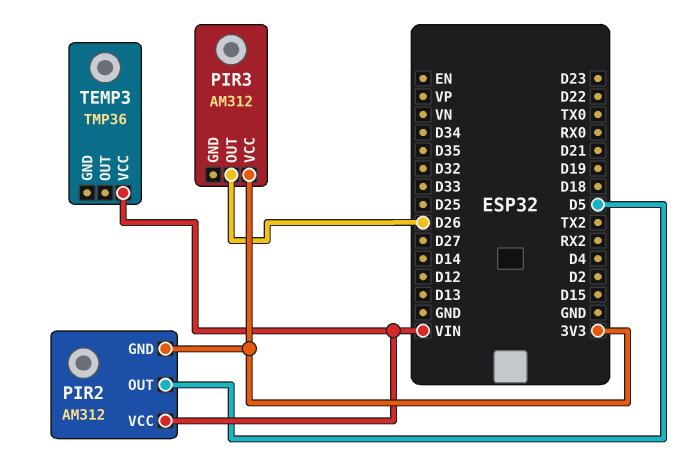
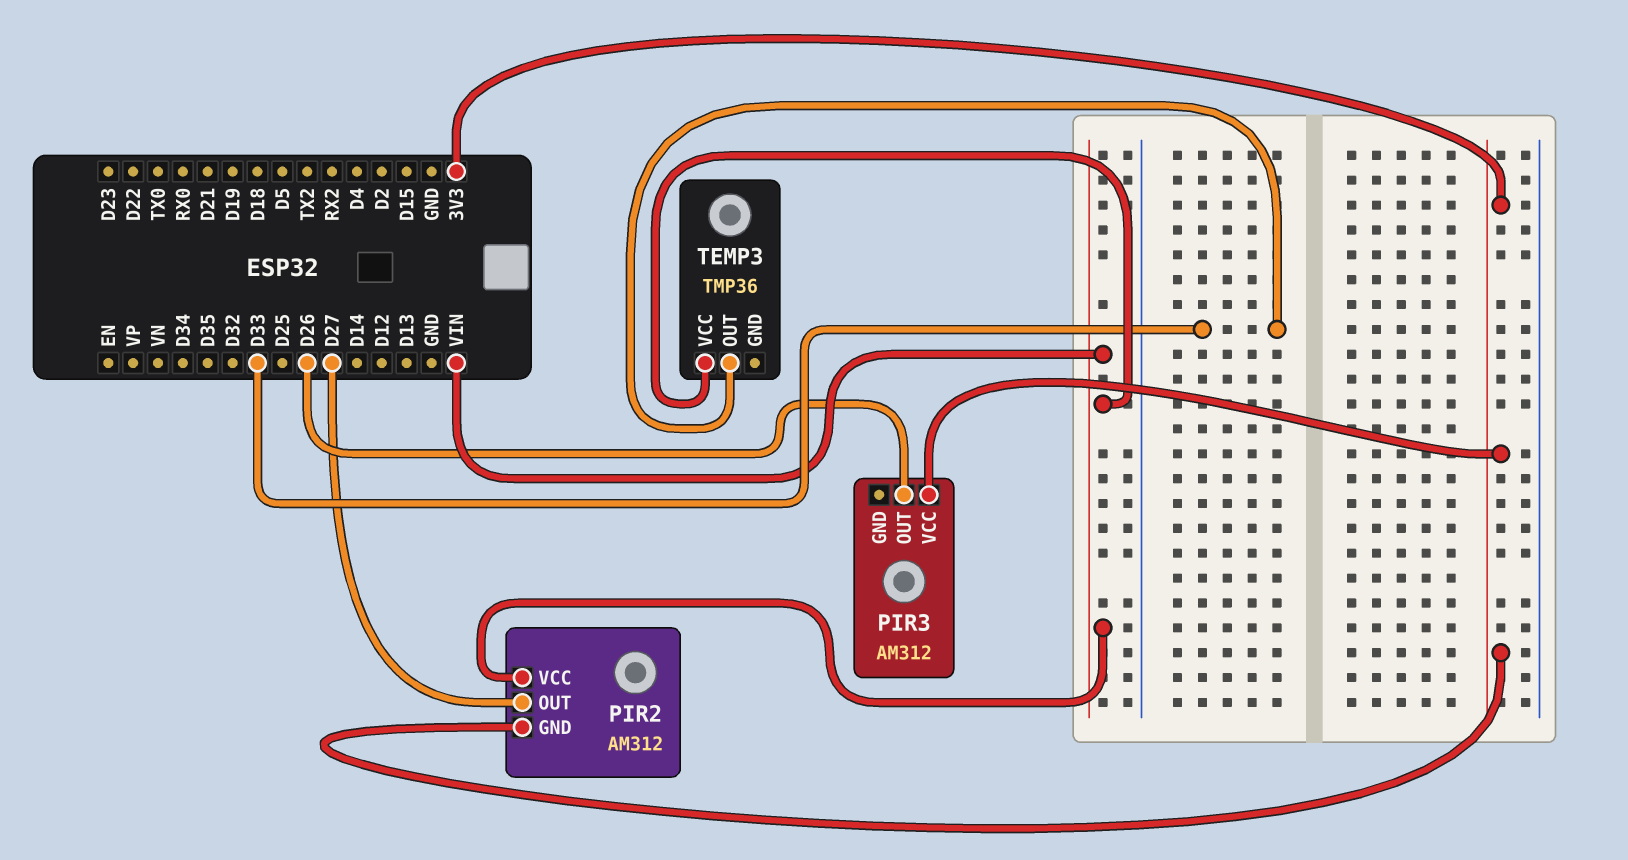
PIR2 pin OUT: D5 -> D27
TEMP3 pin OUT: none -> D33

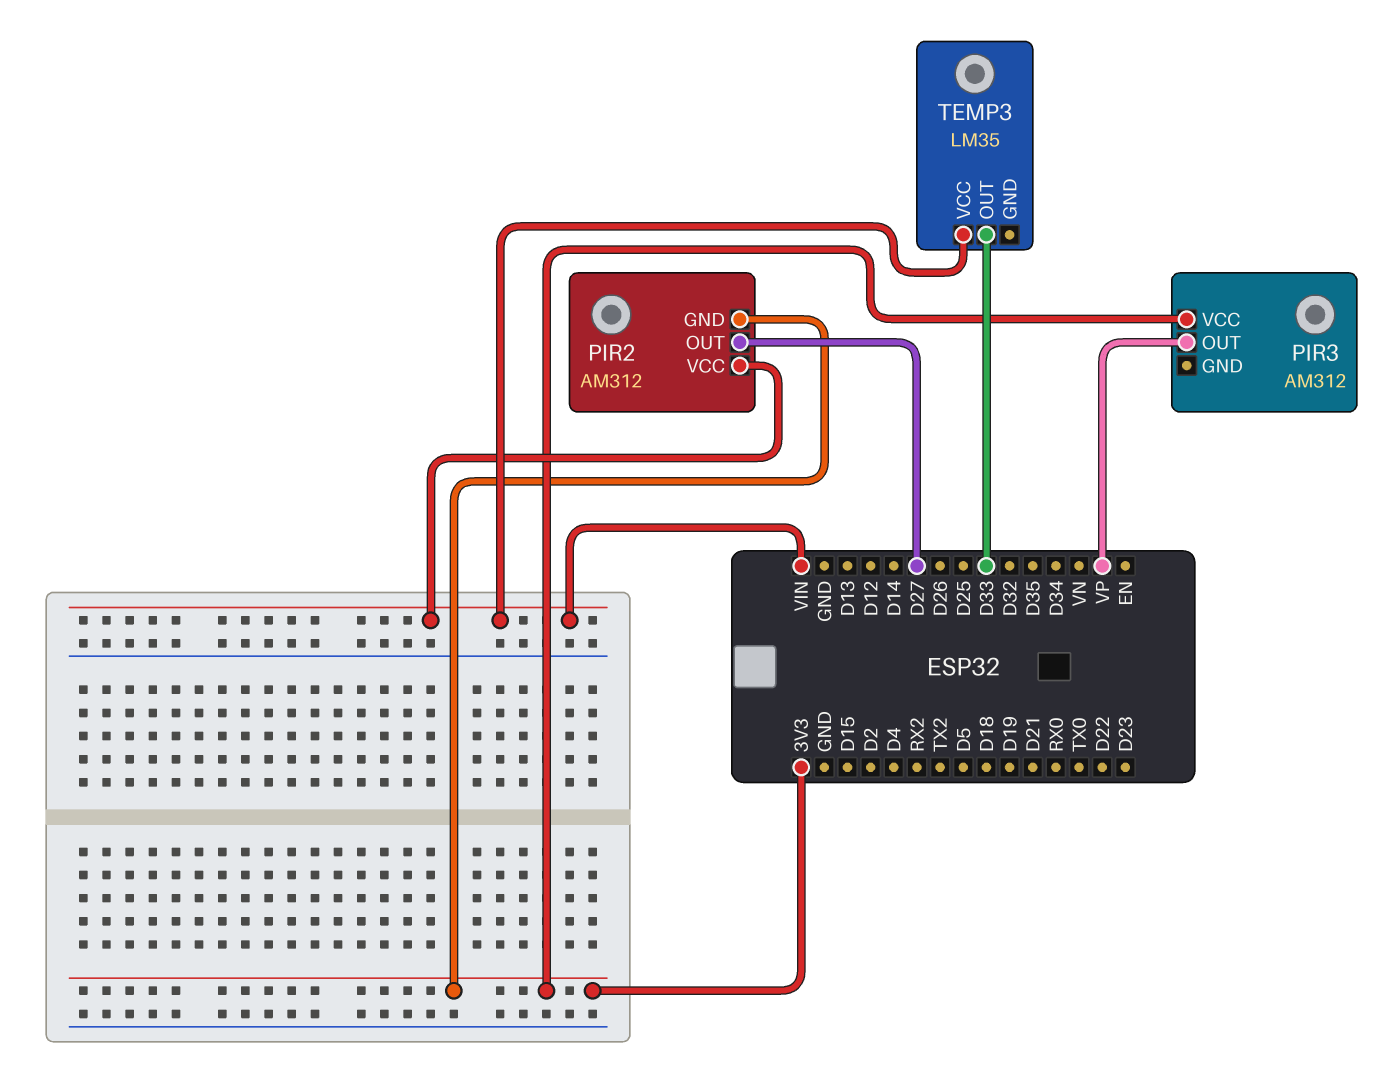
PIR3 pin OUT: D26 -> VP
TEMP3: TMP36 -> LM35

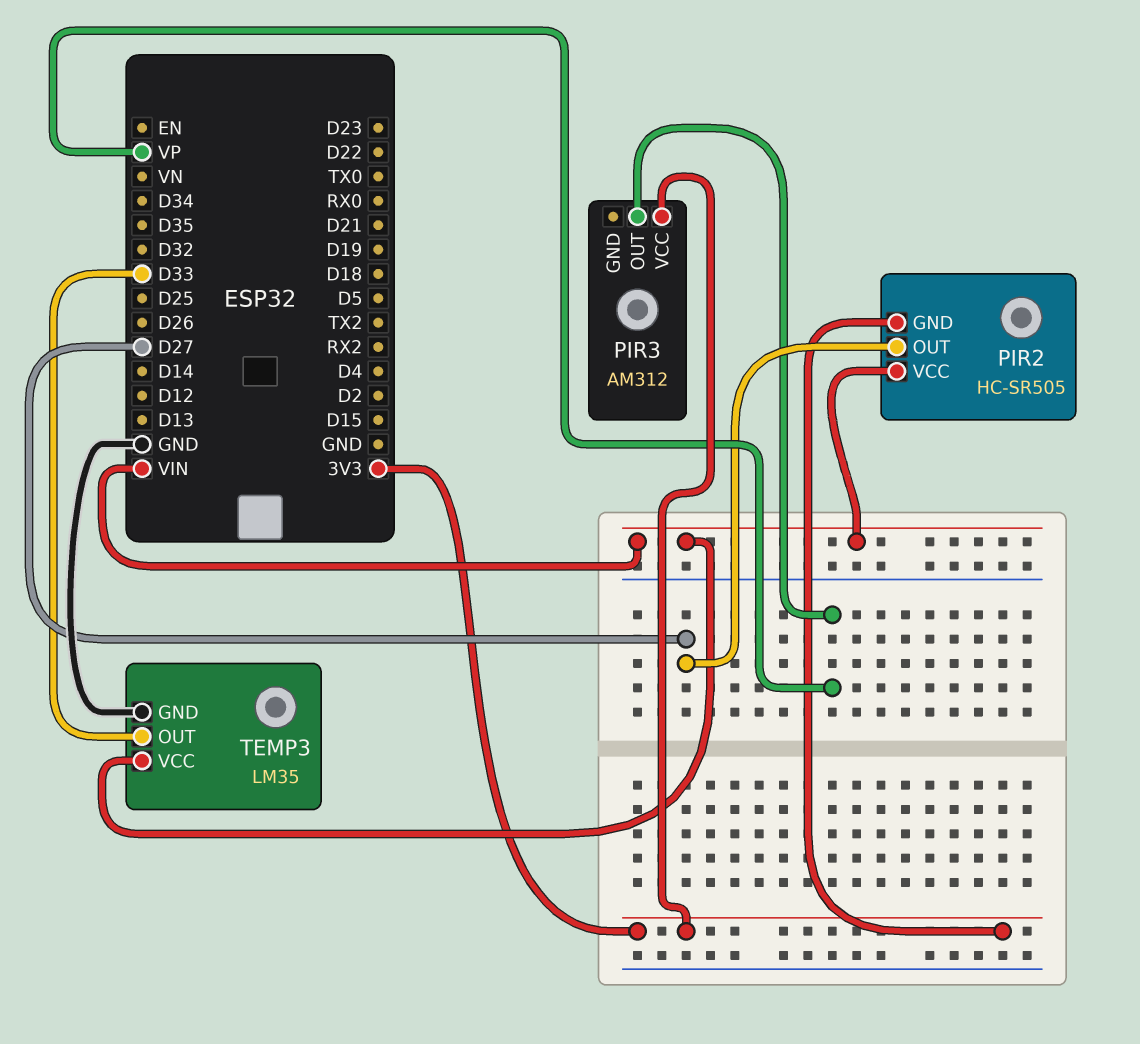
PIR2: AM312 -> HC-SR505
TEMP3 pin GND: none -> GND

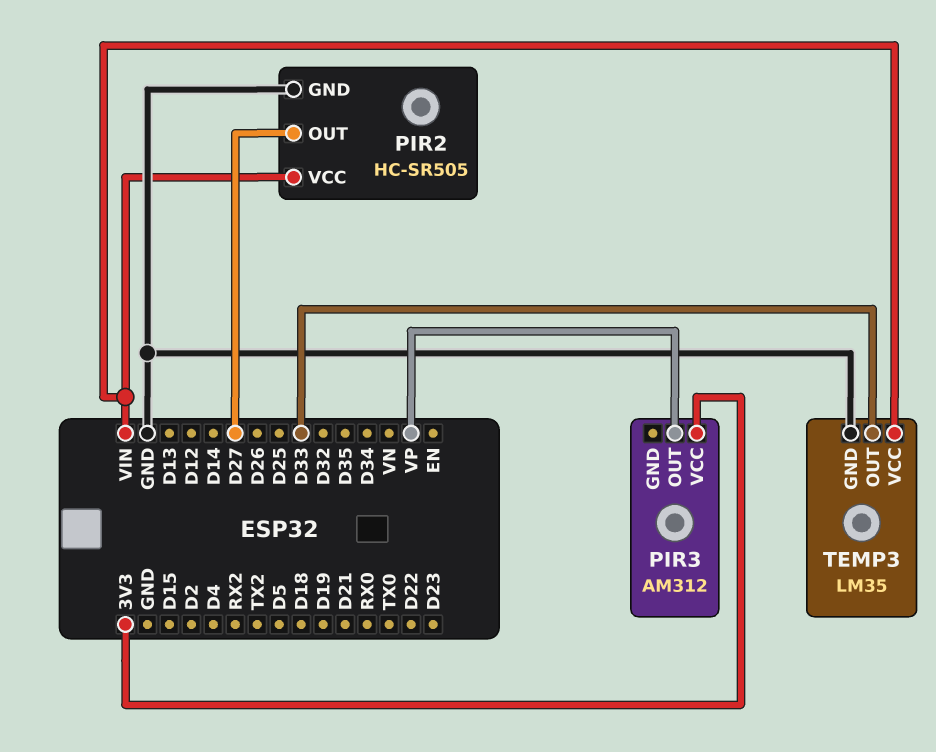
PIR2 pin GND: 3V3 -> GND

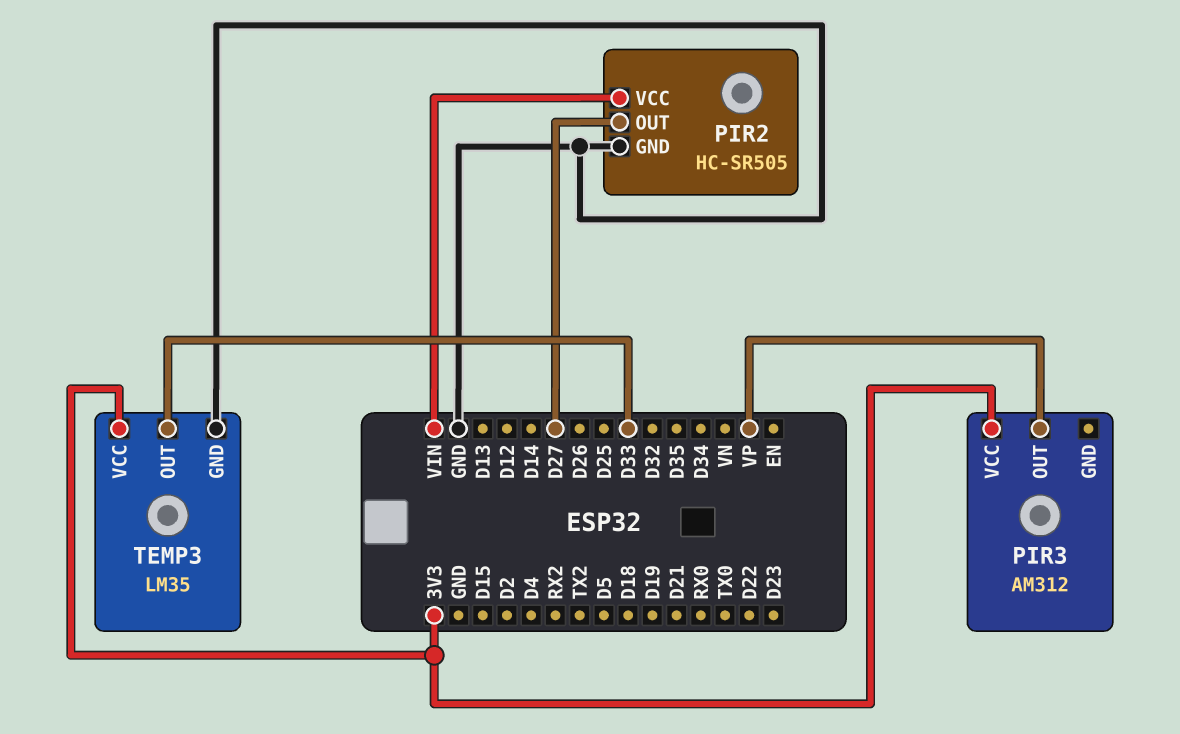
TEMP3 pin VCC: VIN -> 3V3

